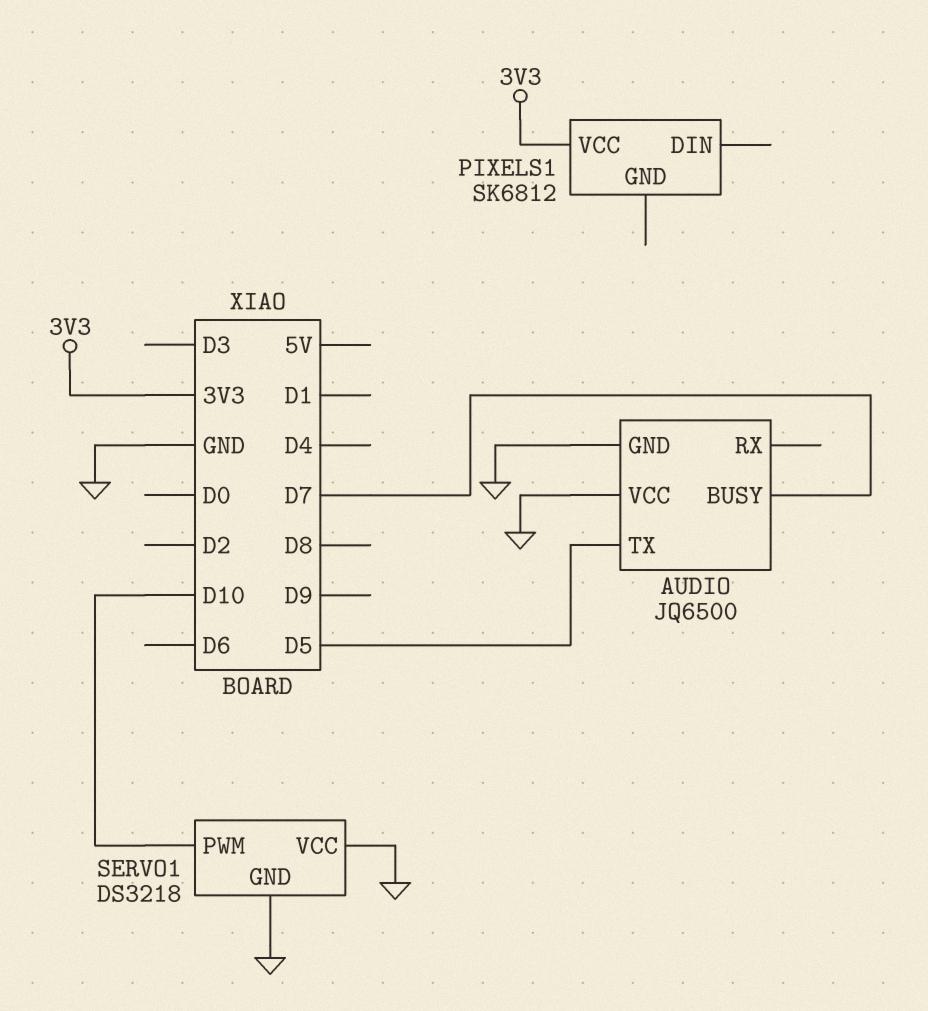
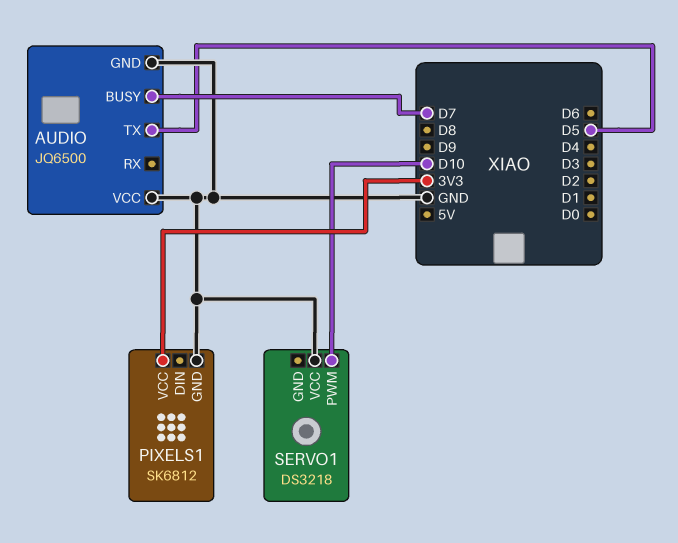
PIXELS1 pin GND: none -> GND
SERVO1 pin GND: GND -> none

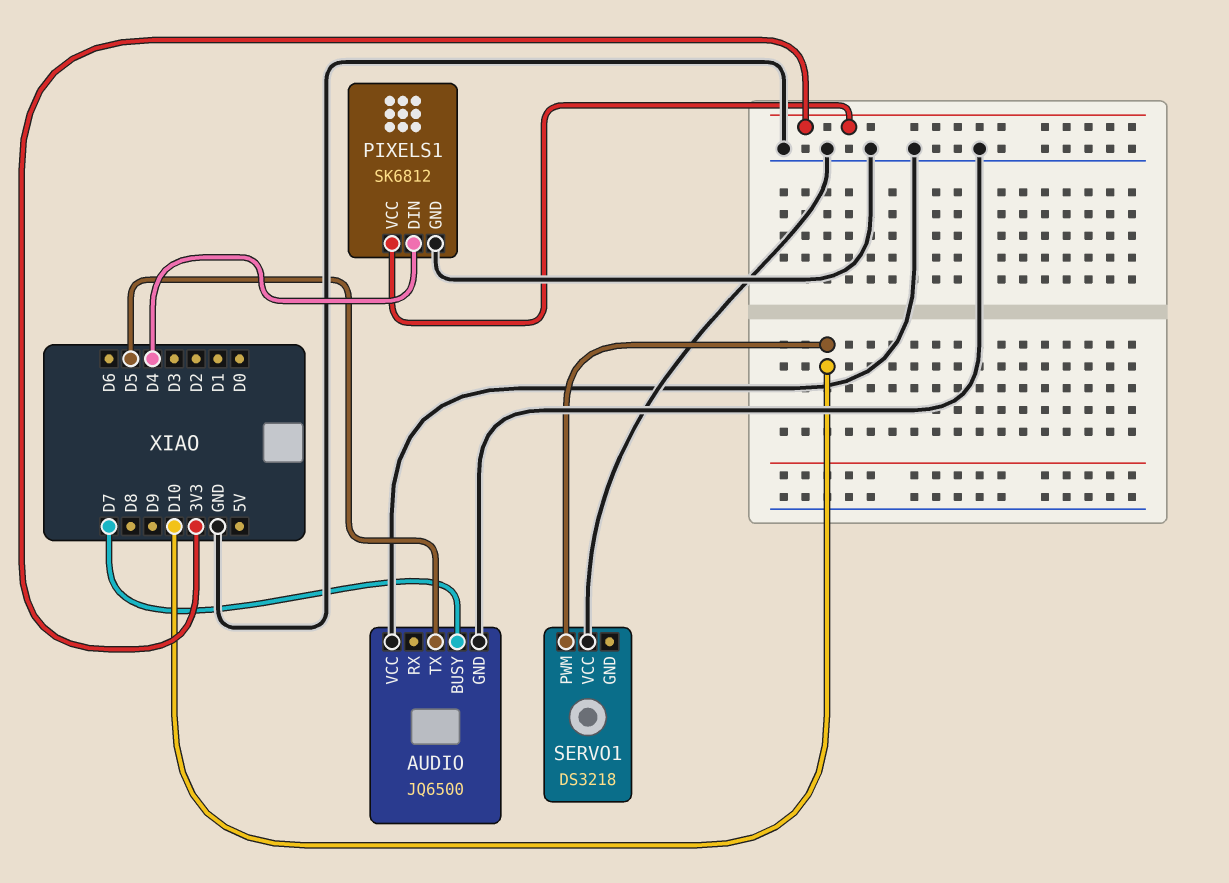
PIXELS1 pin DIN: none -> D4

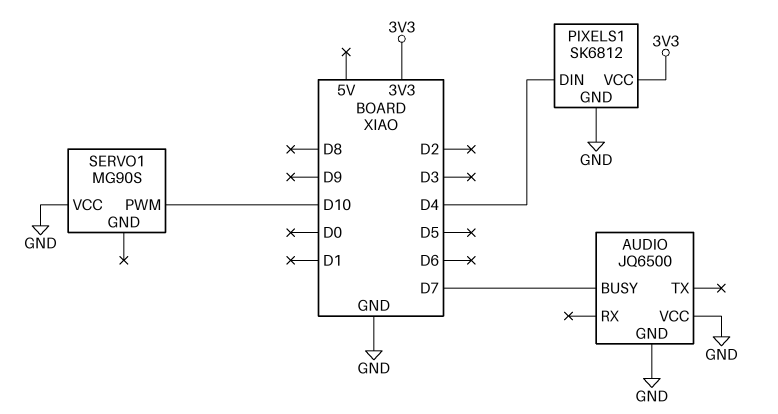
AUDIO pin TX: D5 -> none
SERVO1: DS3218 -> MG90S

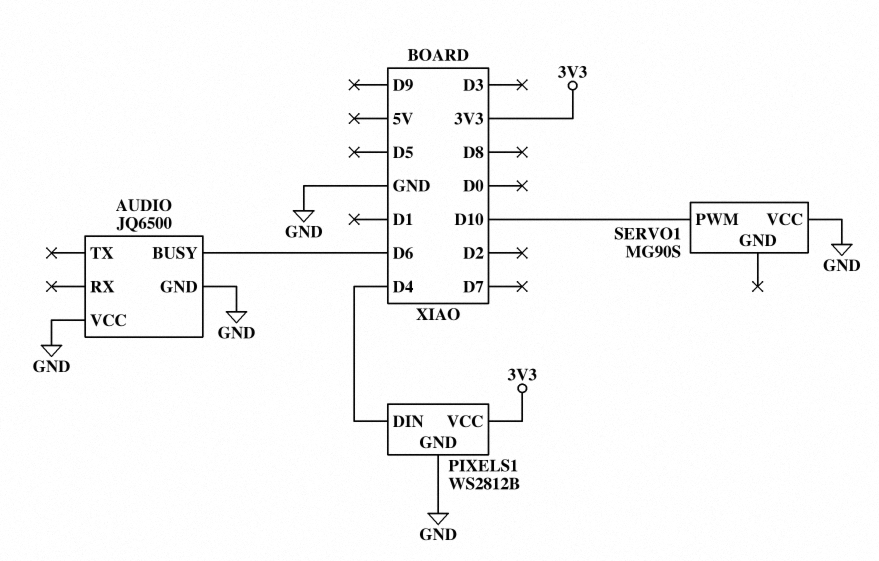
AUDIO pin BUSY: D7 -> D6
PIXELS1: SK6812 -> WS2812B

